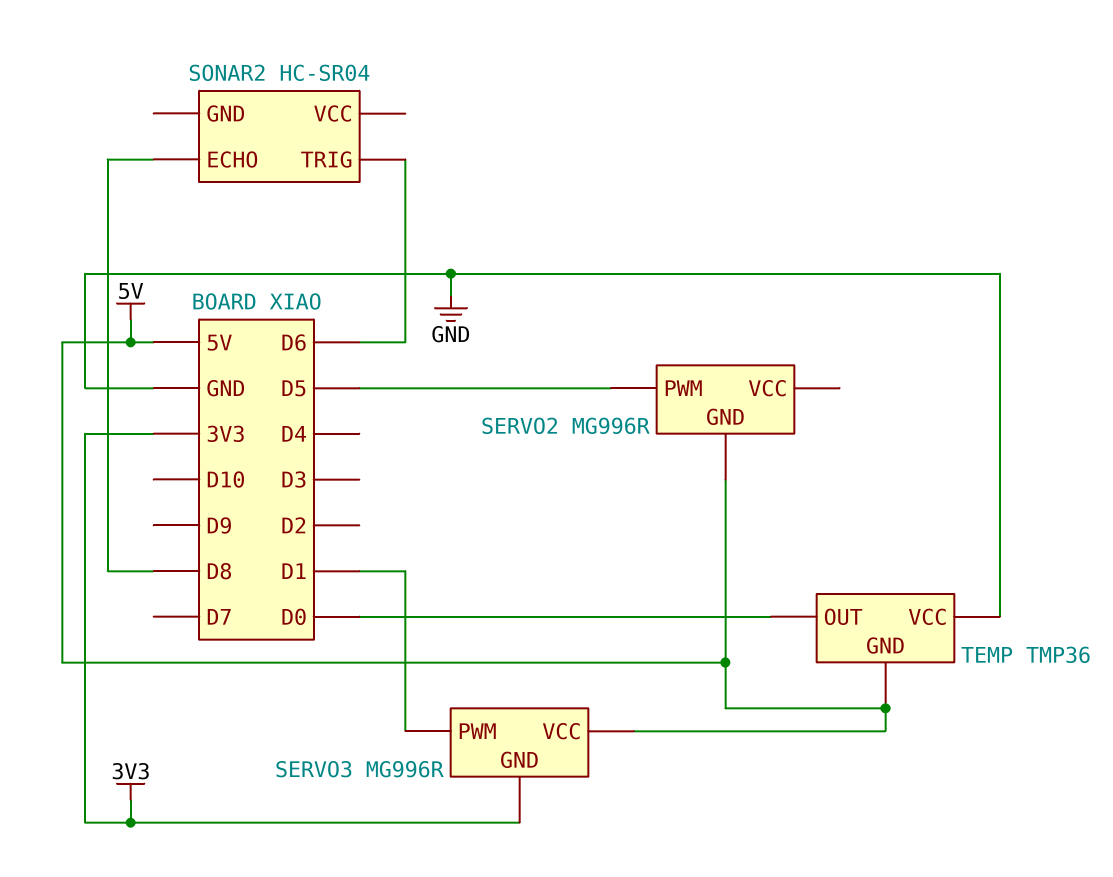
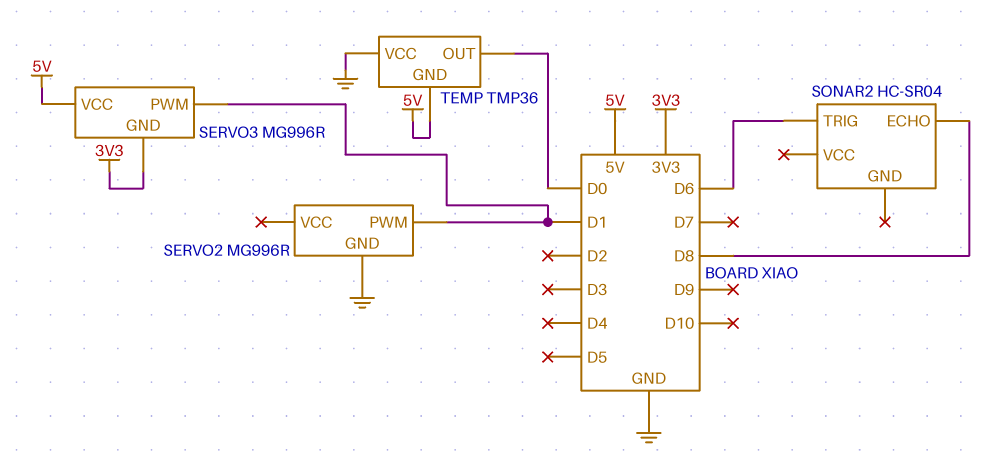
SERVO2 pin GND: 5V -> GND
SERVO2 pin PWM: D5 -> D1

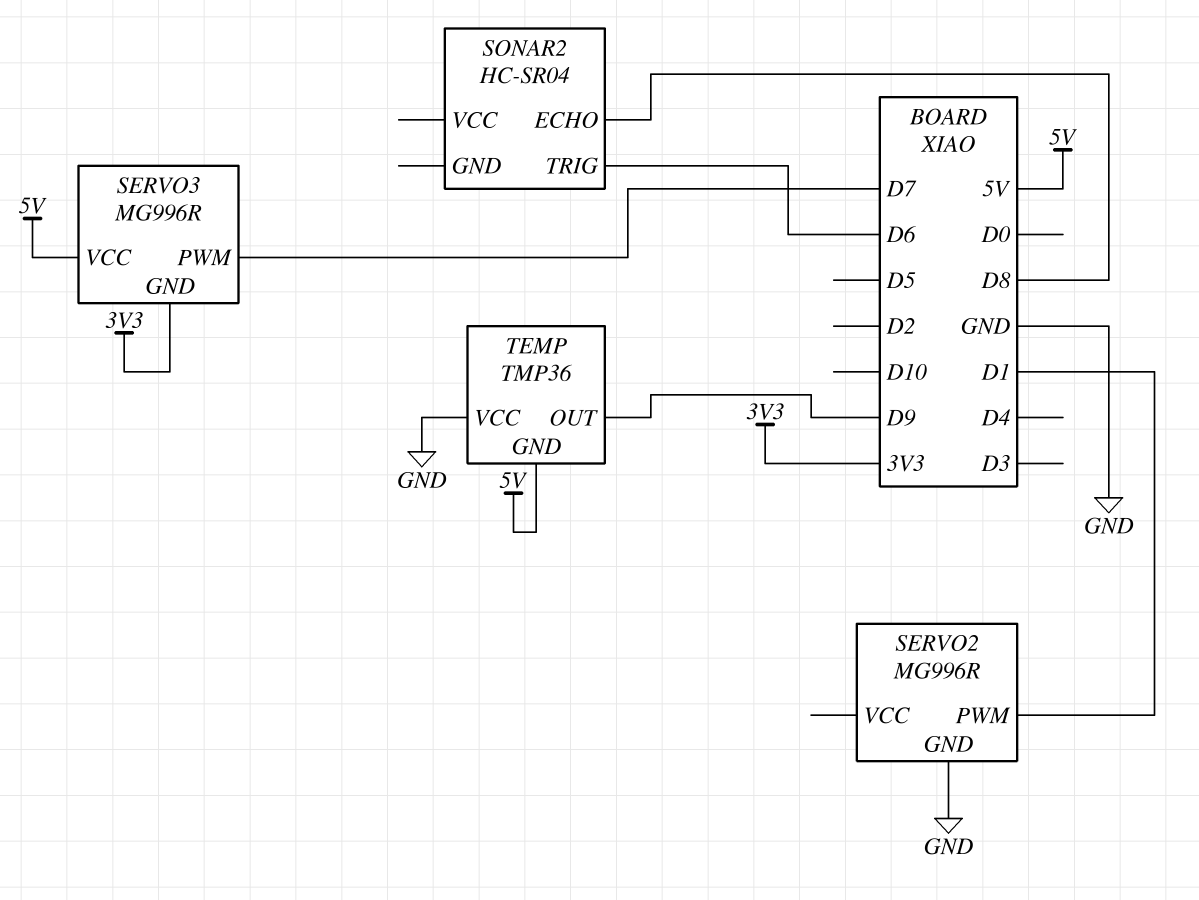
SERVO3 pin PWM: D1 -> D7
TEMP pin OUT: D0 -> D9

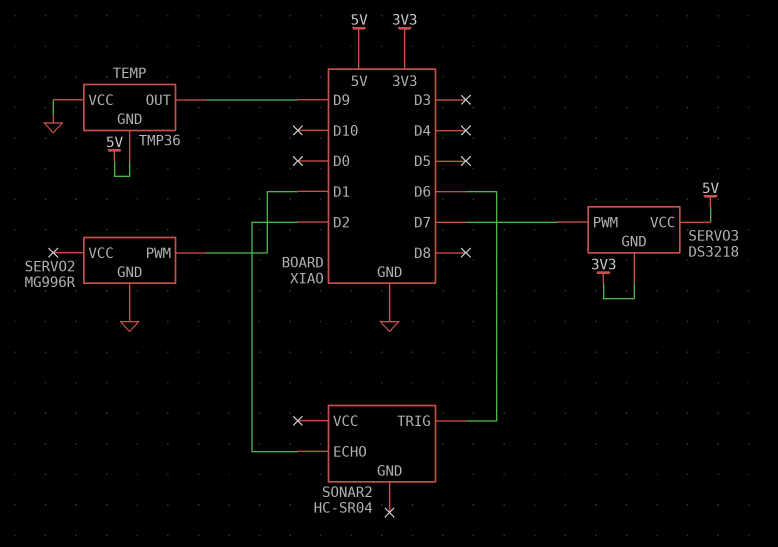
SERVO3: MG996R -> DS3218
SONAR2 pin ECHO: D8 -> D2

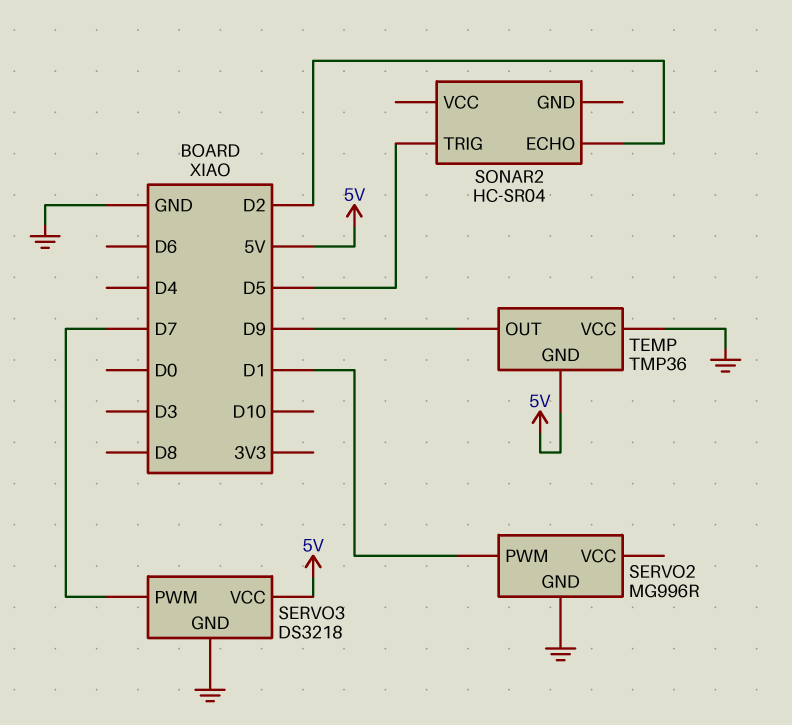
SERVO3 pin GND: 3V3 -> GND
SONAR2 pin TRIG: D6 -> D5

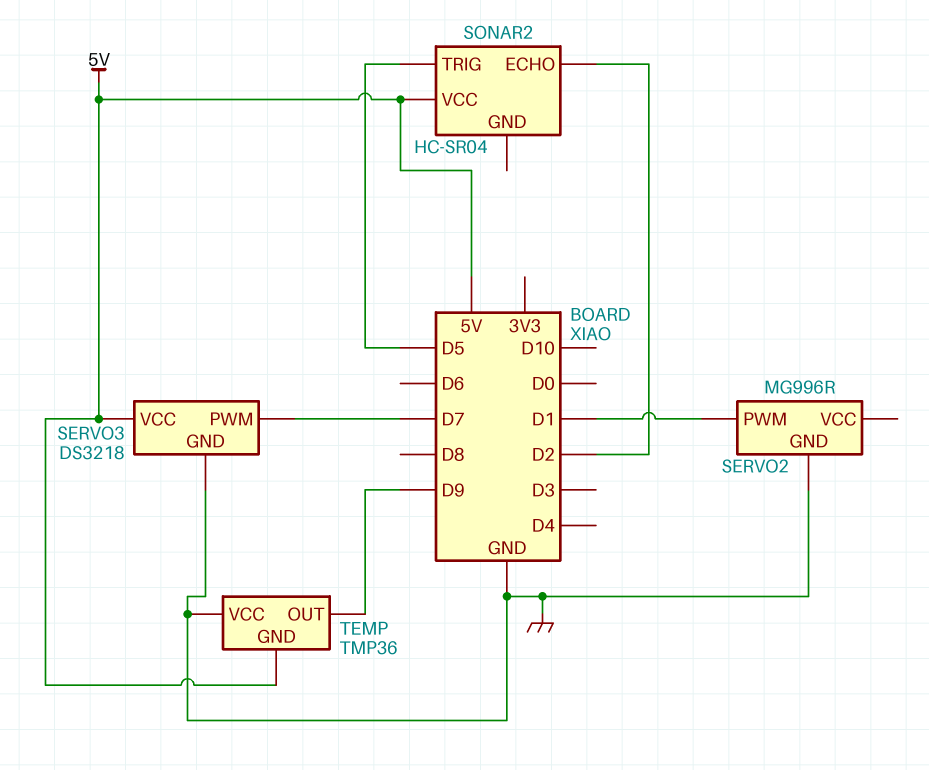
SONAR2 pin VCC: none -> 5V

